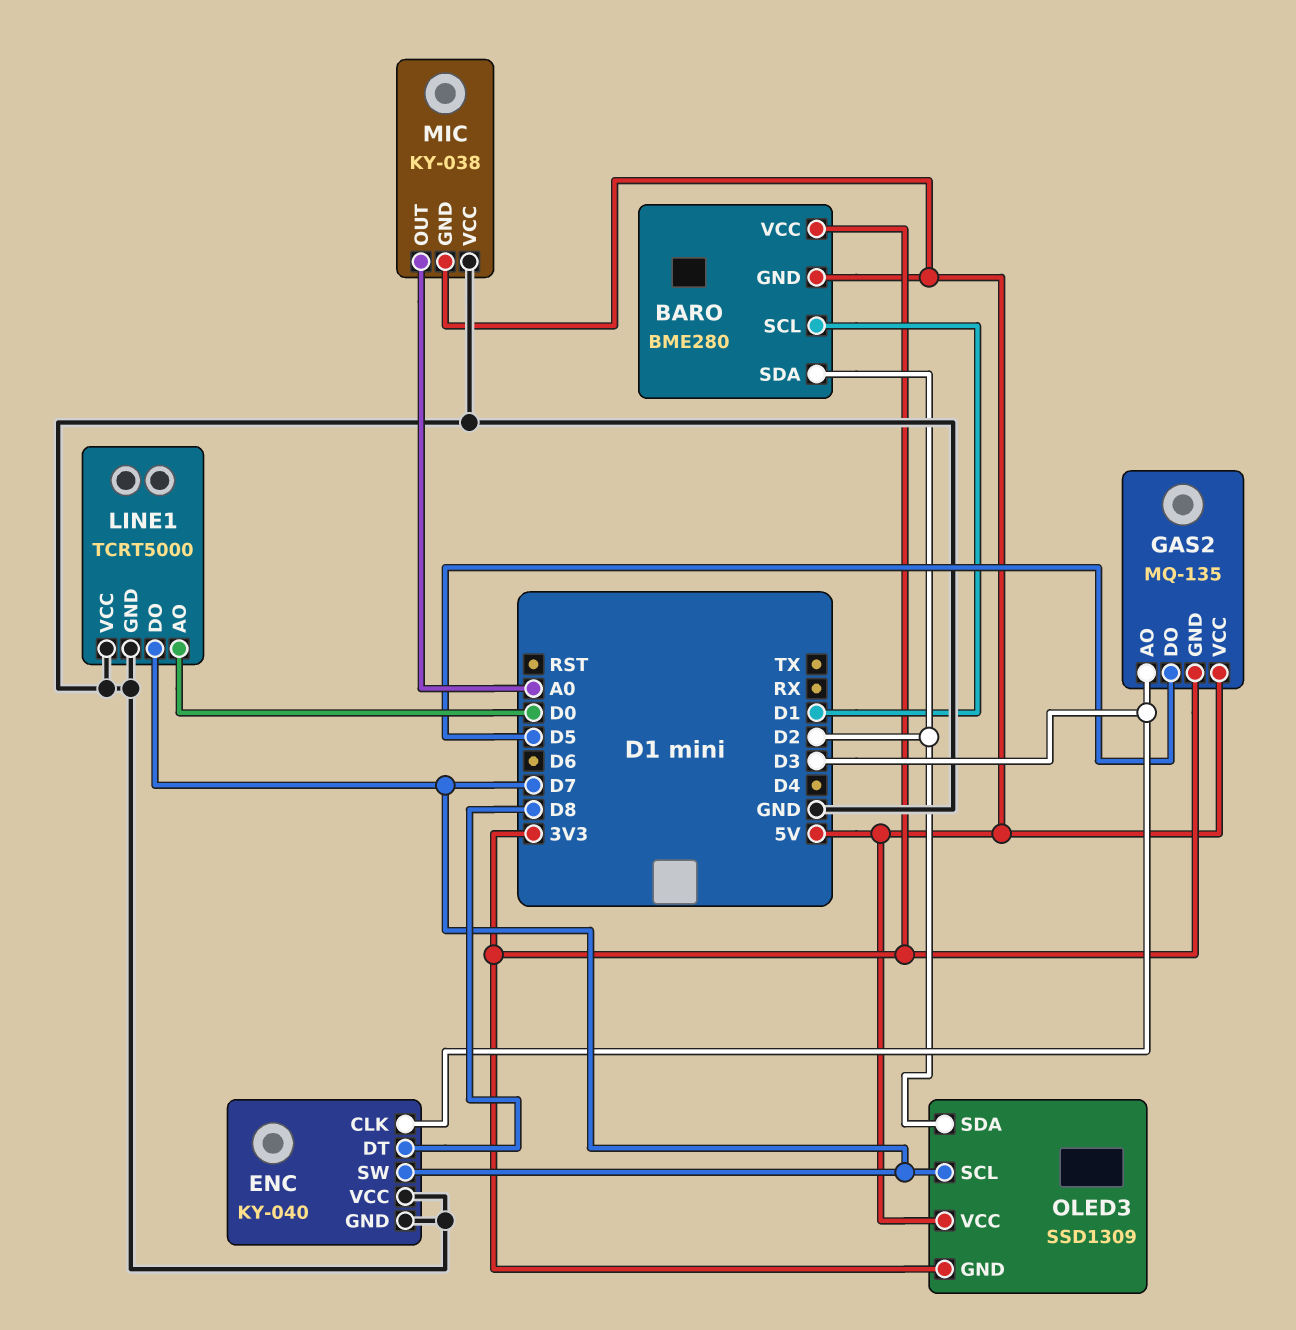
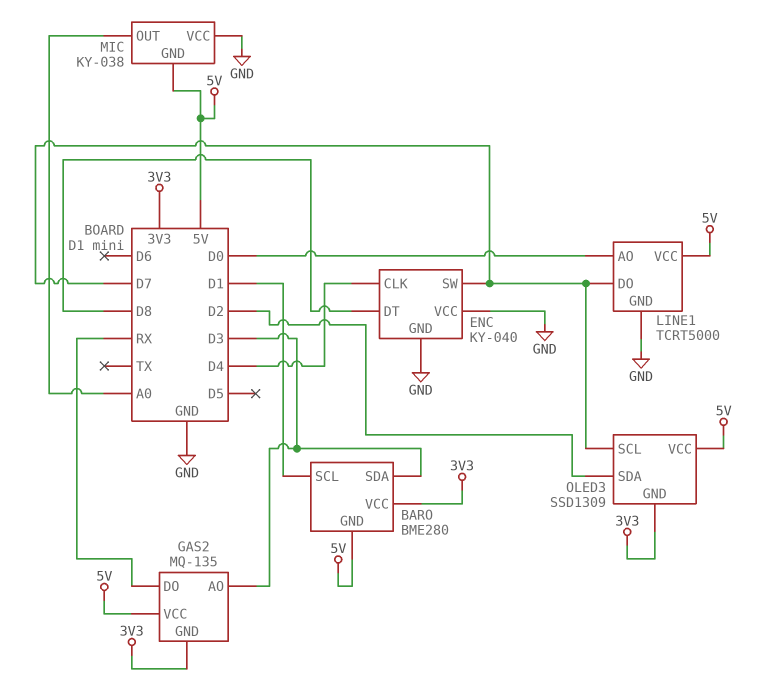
BARO pin SDA: D2 -> D3
ENC pin CLK: D3 -> D4
GAS2 pin DO: D5 -> RX
LINE1 pin VCC: GND -> 5V

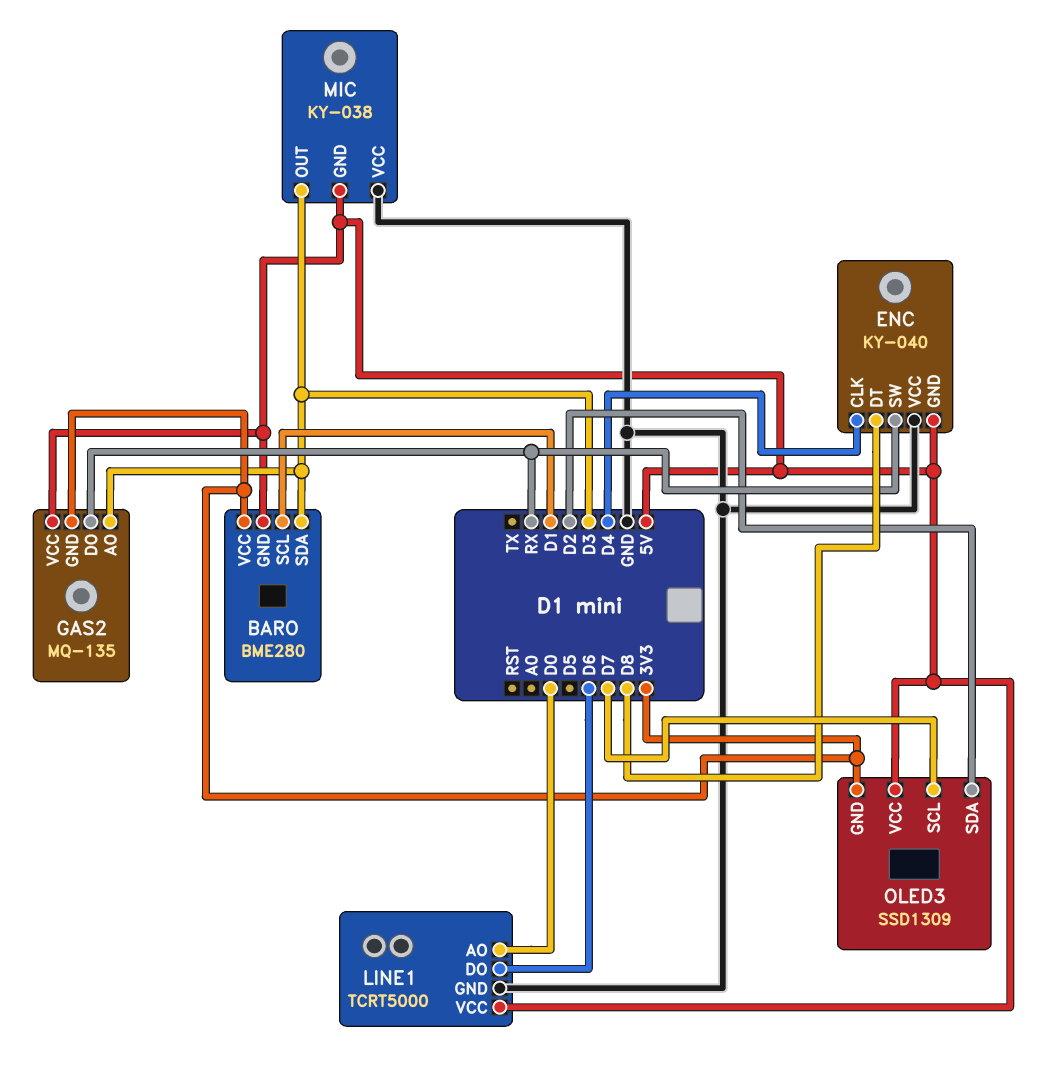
ENC pin GND: GND -> 5V
ENC pin SW: D7 -> RX
LINE1 pin DO: D7 -> D6
MIC pin OUT: A0 -> D3

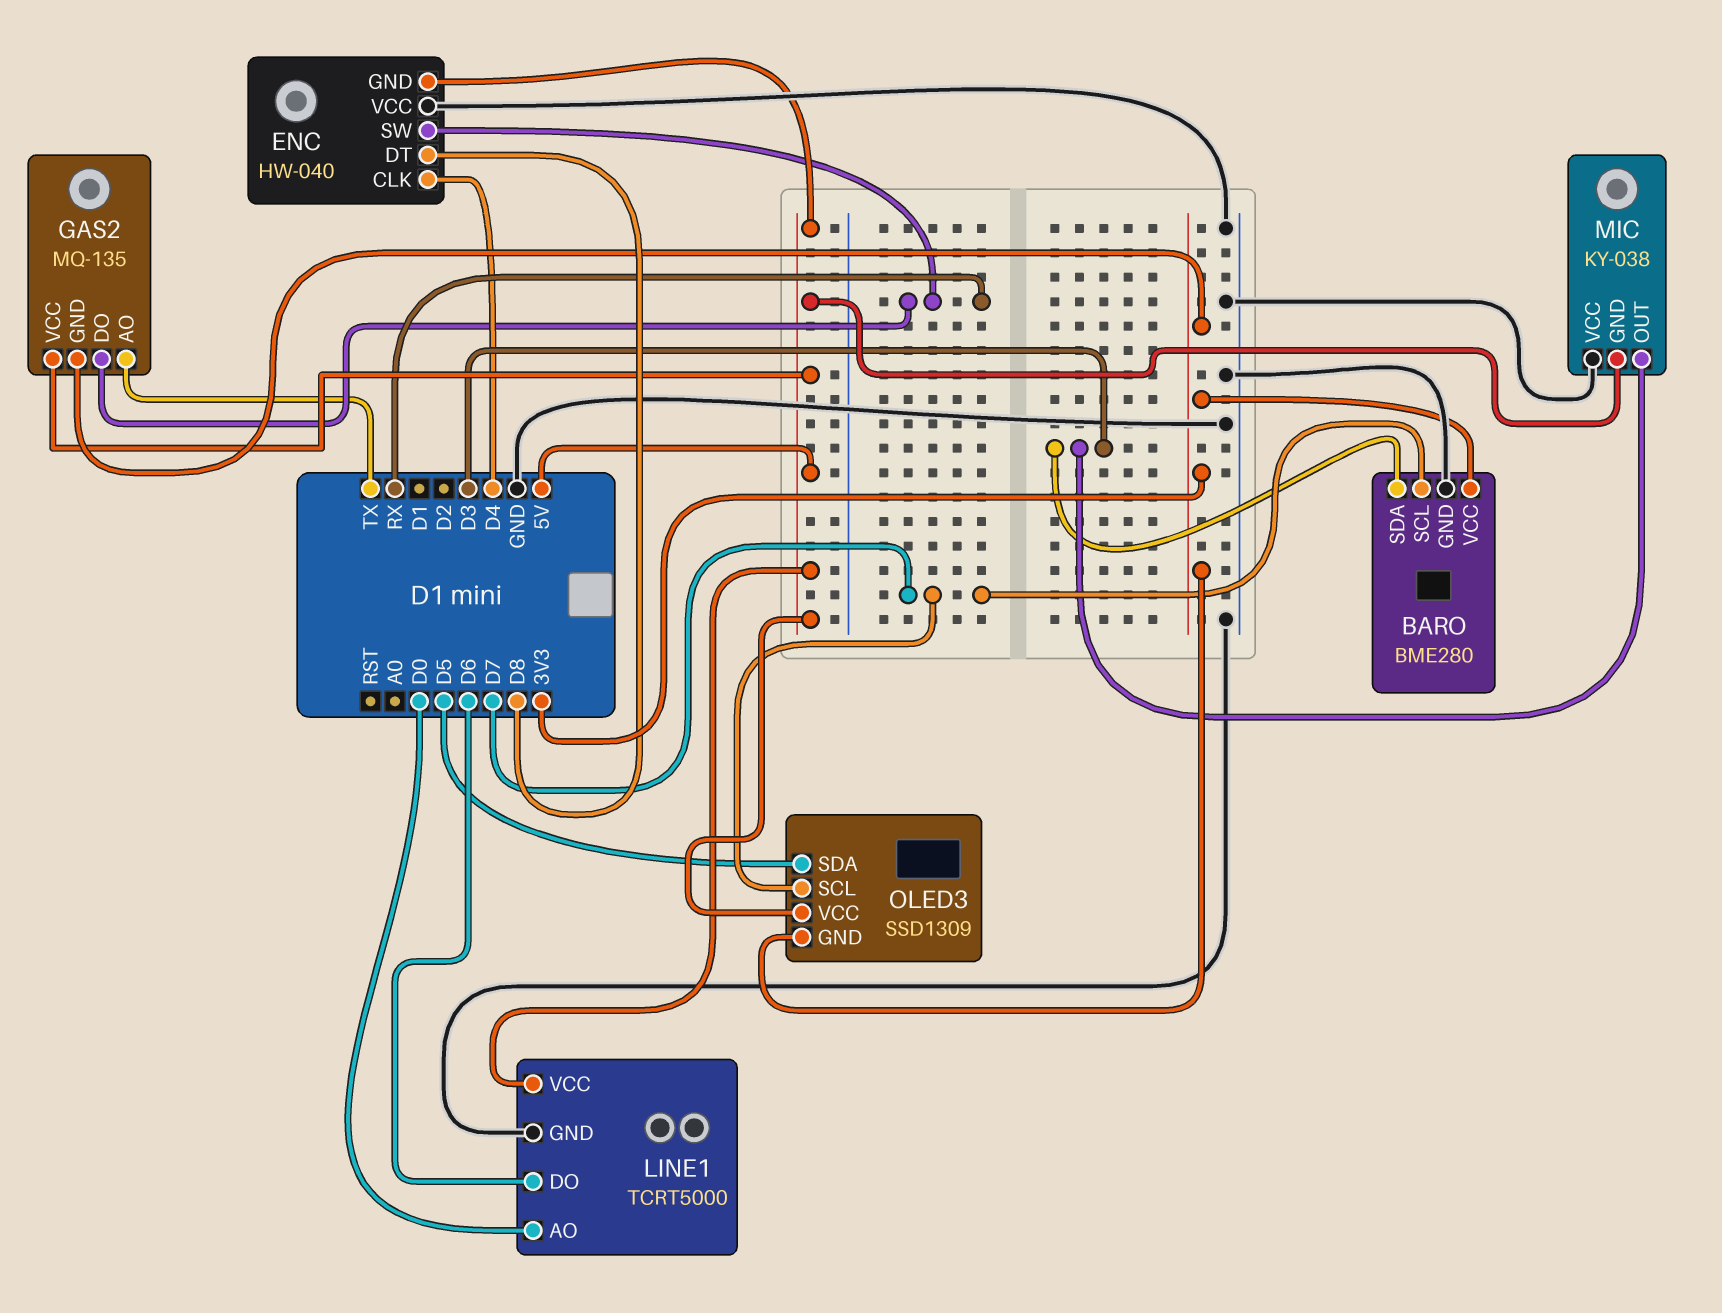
BARO pin GND: 5V -> GND
BARO pin SCL: D1 -> D7
ENC: KY-040 -> HW-040
GAS2 pin AO: D3 -> TX
OLED3 pin SDA: D2 -> D5

